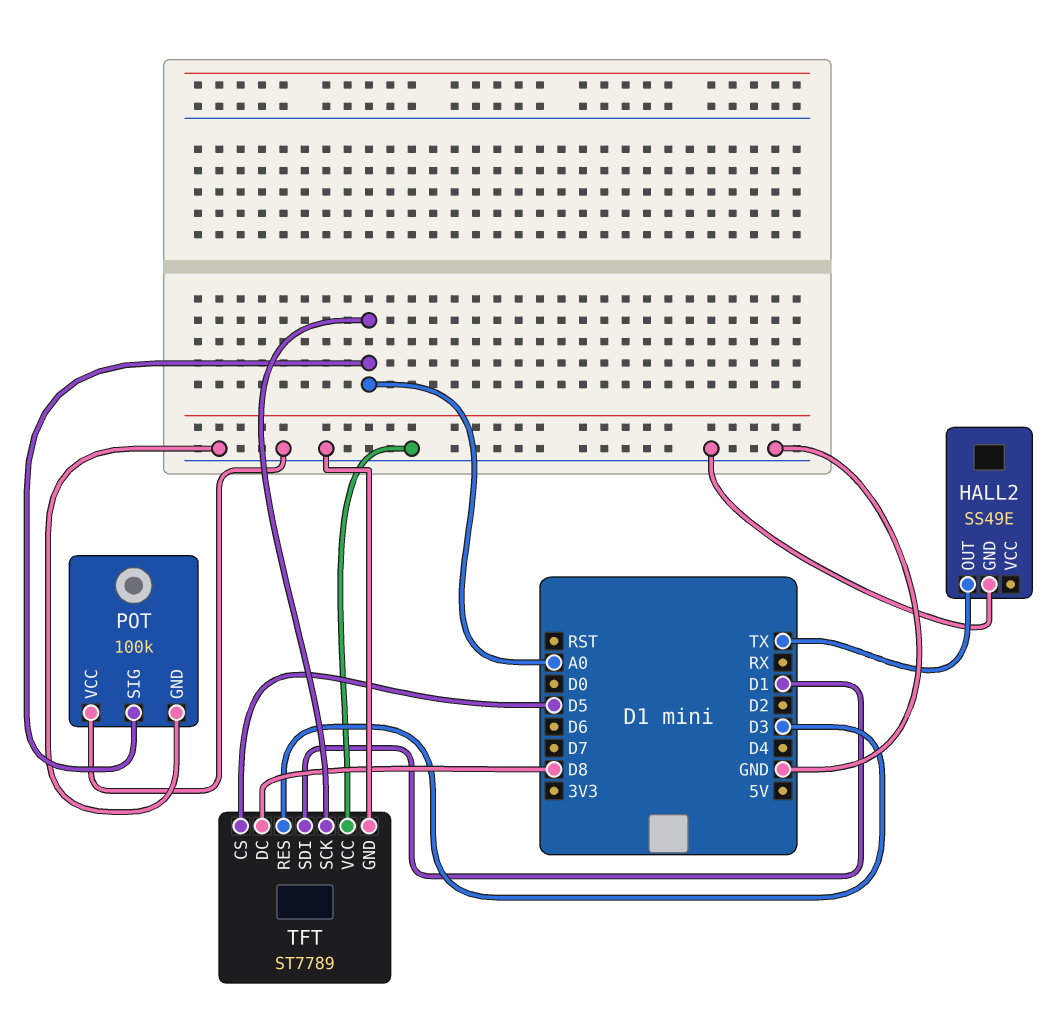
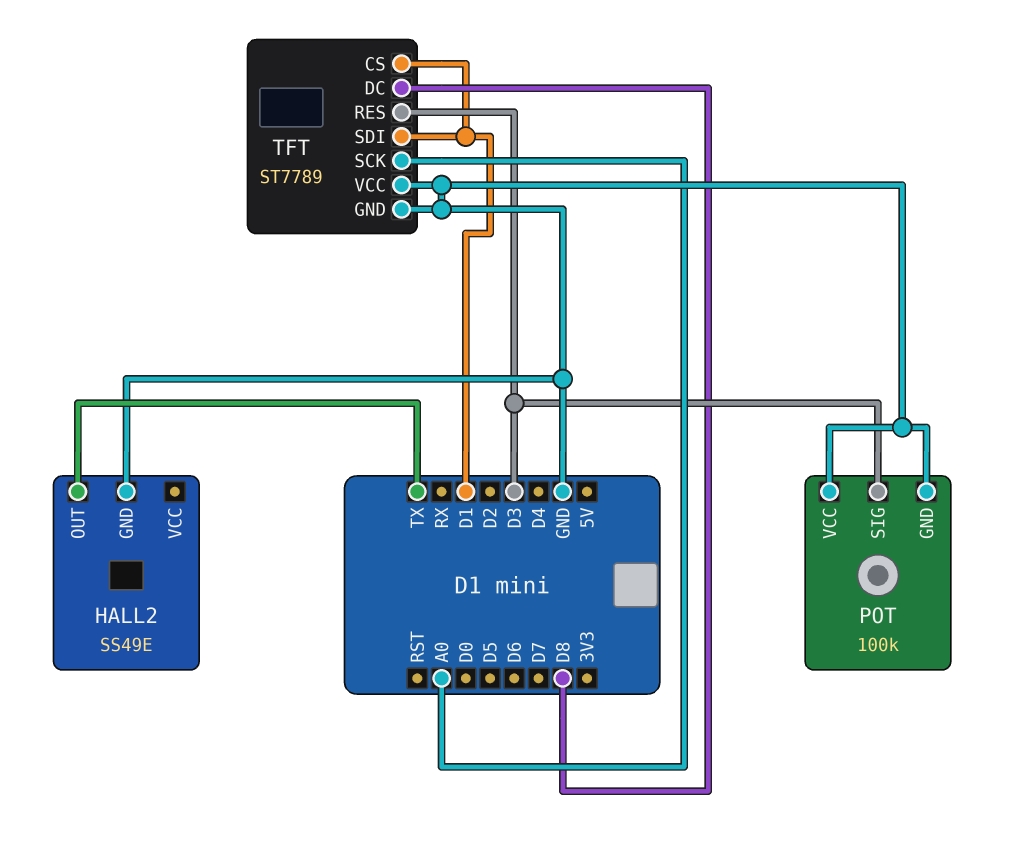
POT pin SIG: A0 -> D3
TFT pin CS: D5 -> D1

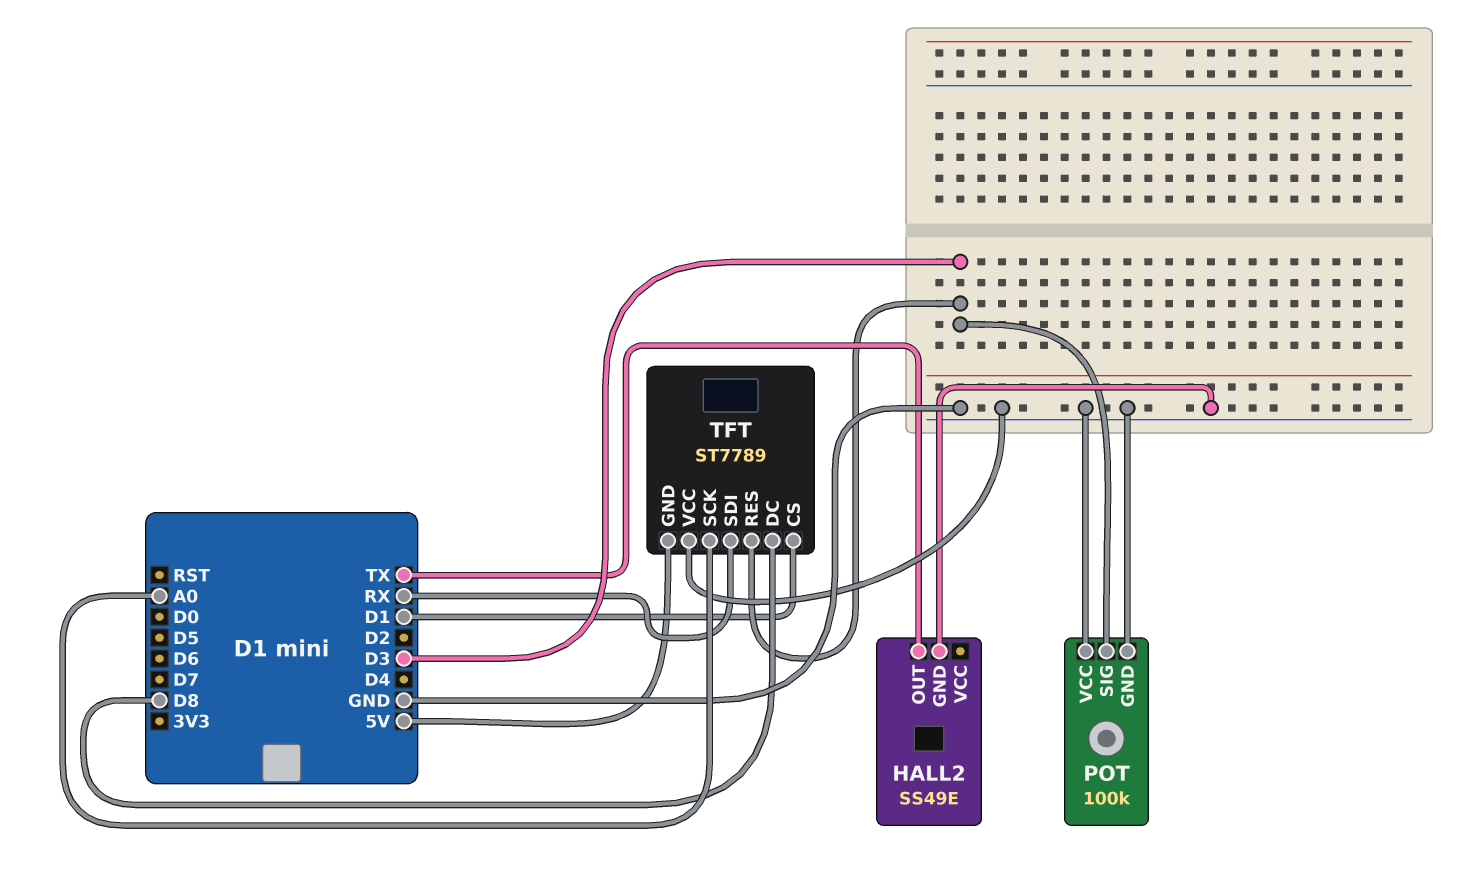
TFT pin GND: GND -> 5V
TFT pin SDI: D1 -> RX

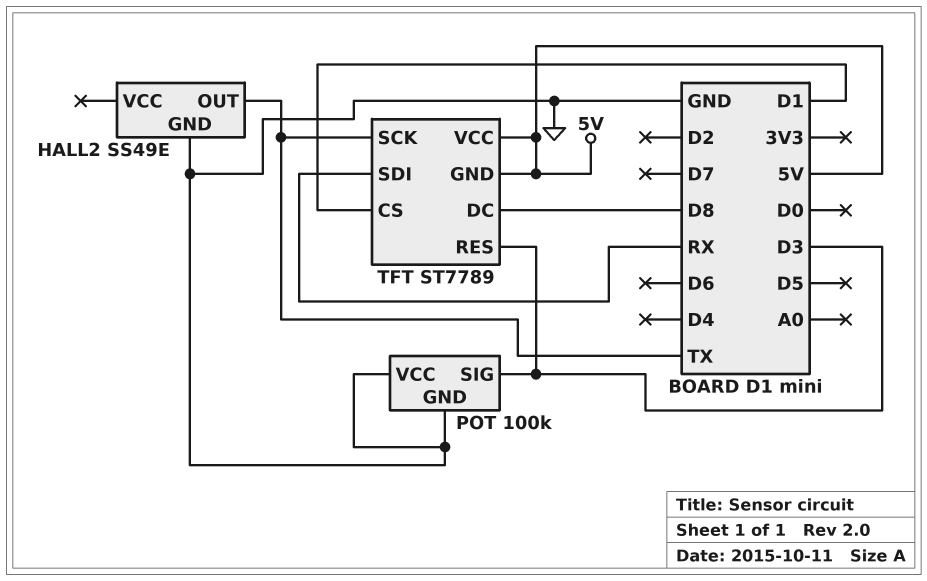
TFT pin SCK: A0 -> TX
TFT pin VCC: GND -> 5V

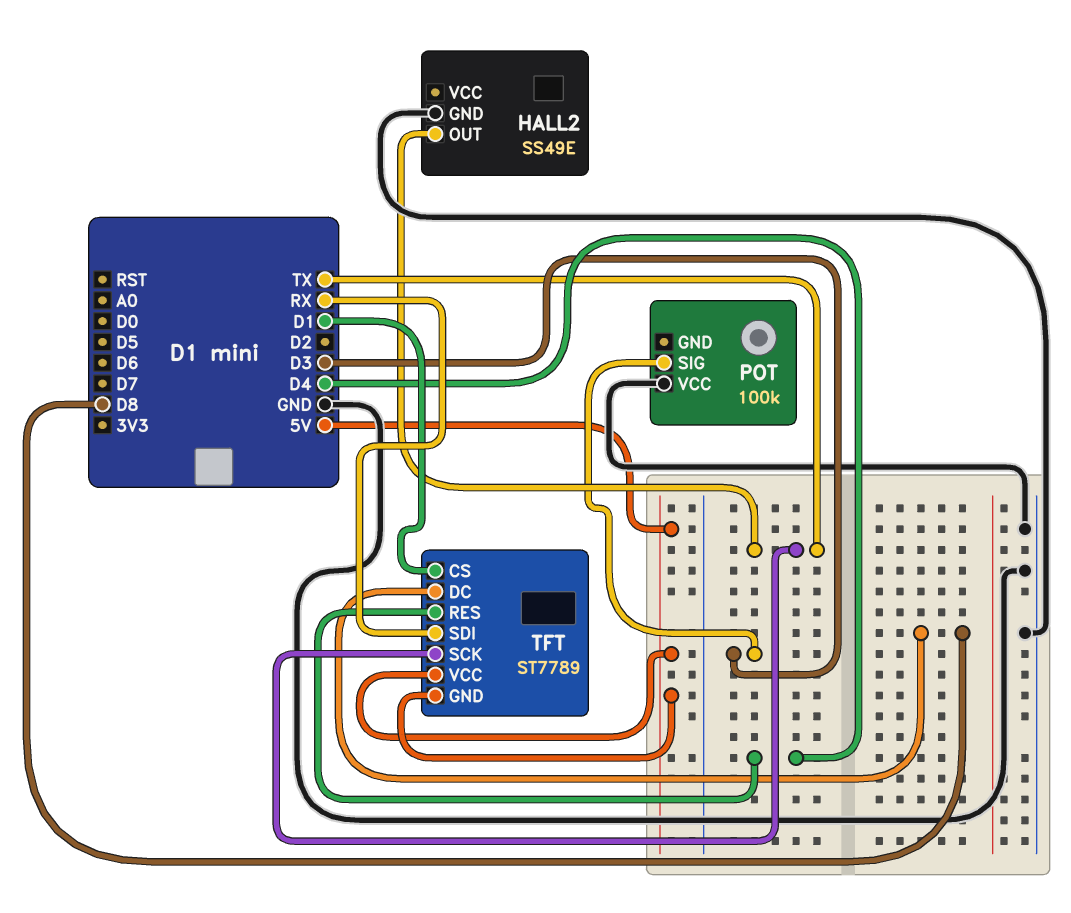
POT pin GND: GND -> none
TFT pin RES: D3 -> D4

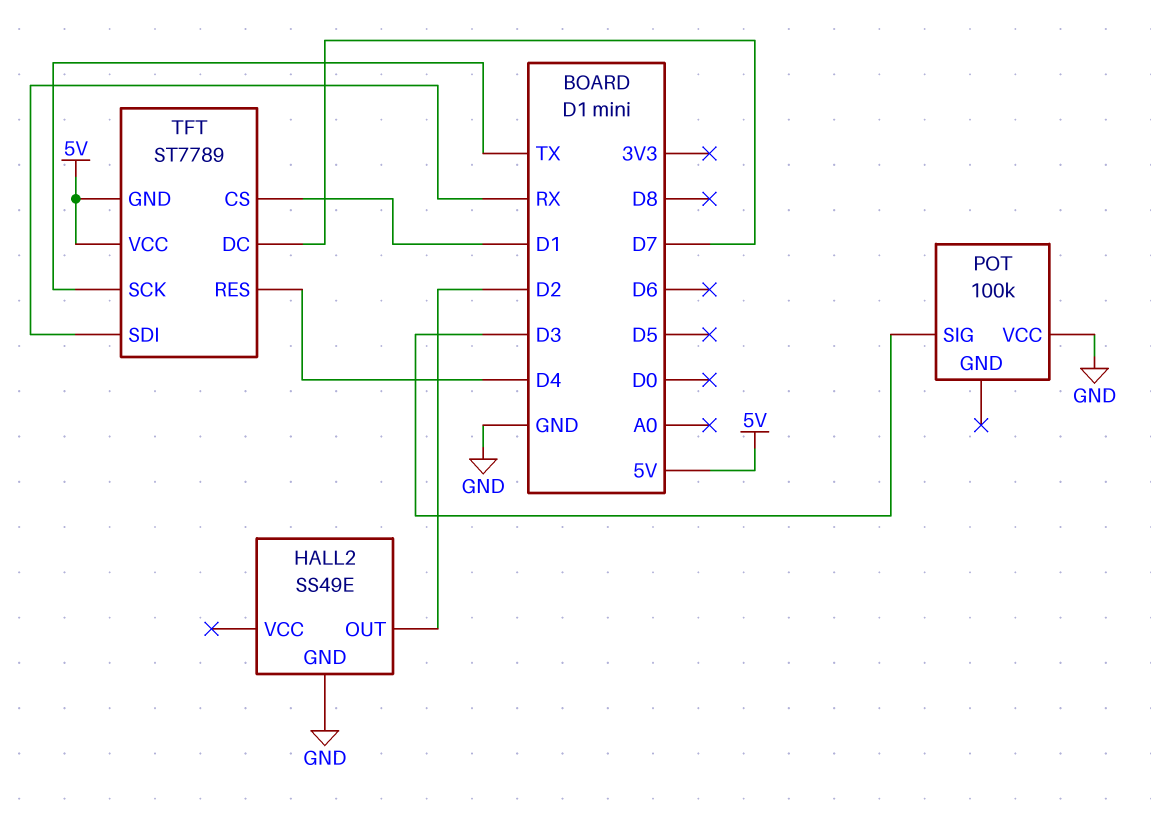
HALL2 pin OUT: TX -> D2
TFT pin DC: D8 -> D7

